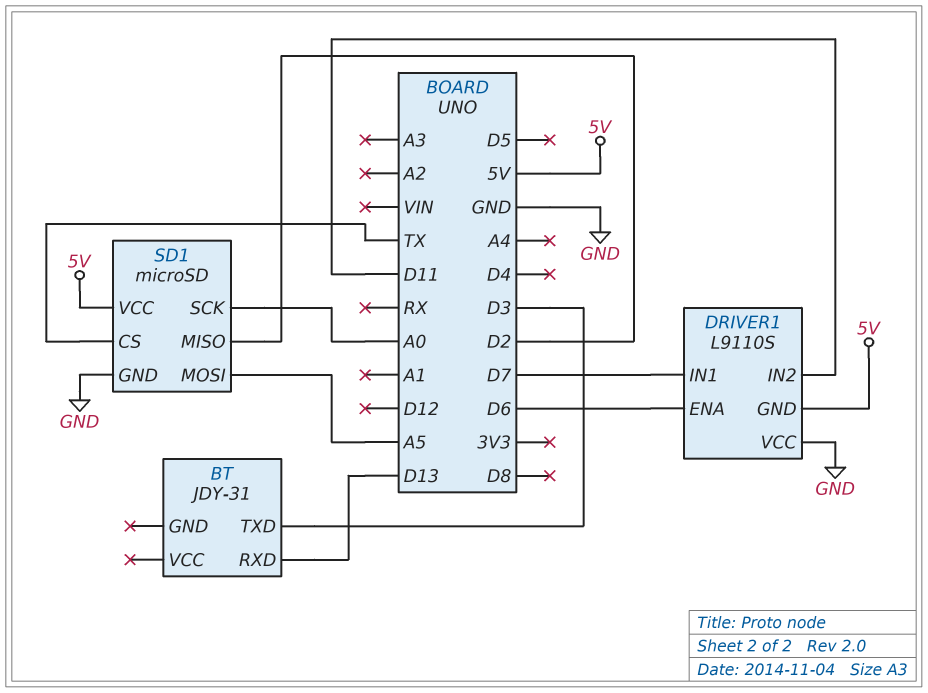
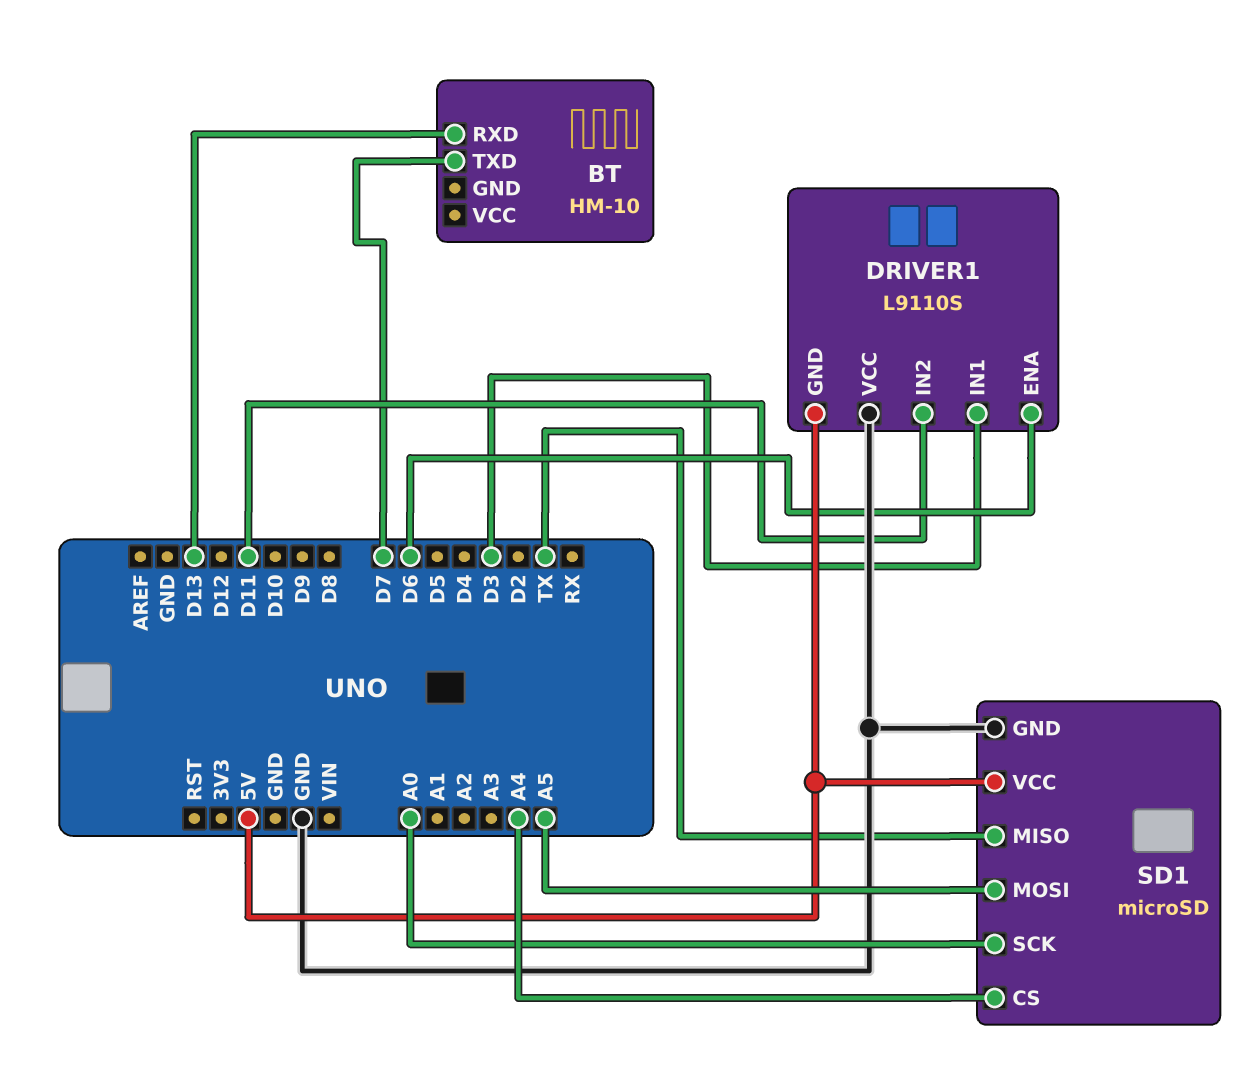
BT: JDY-31 -> HM-10
BT pin TXD: D3 -> D7
DRIVER1 pin IN1: D7 -> D3
SD1 pin CS: TX -> A4
SD1 pin MISO: D2 -> TX

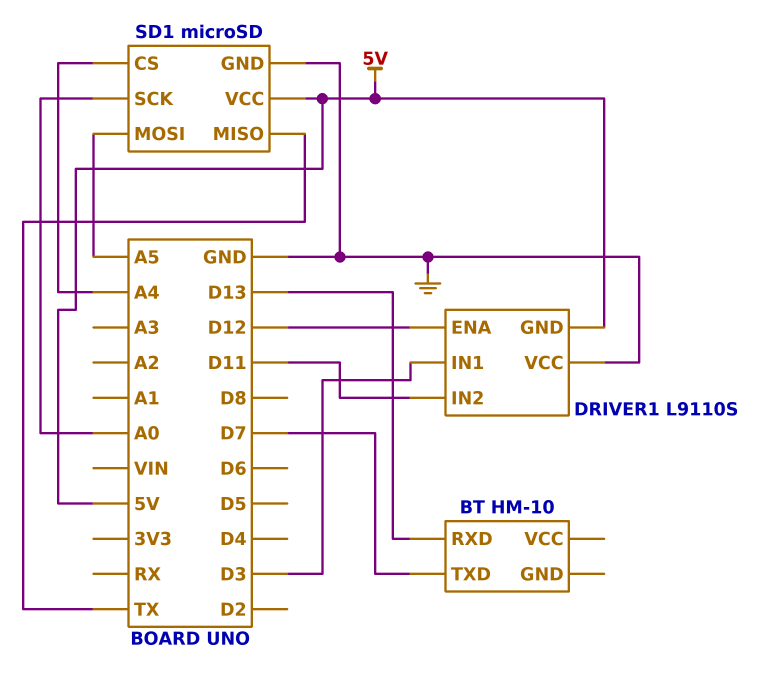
DRIVER1 pin ENA: D6 -> D12

